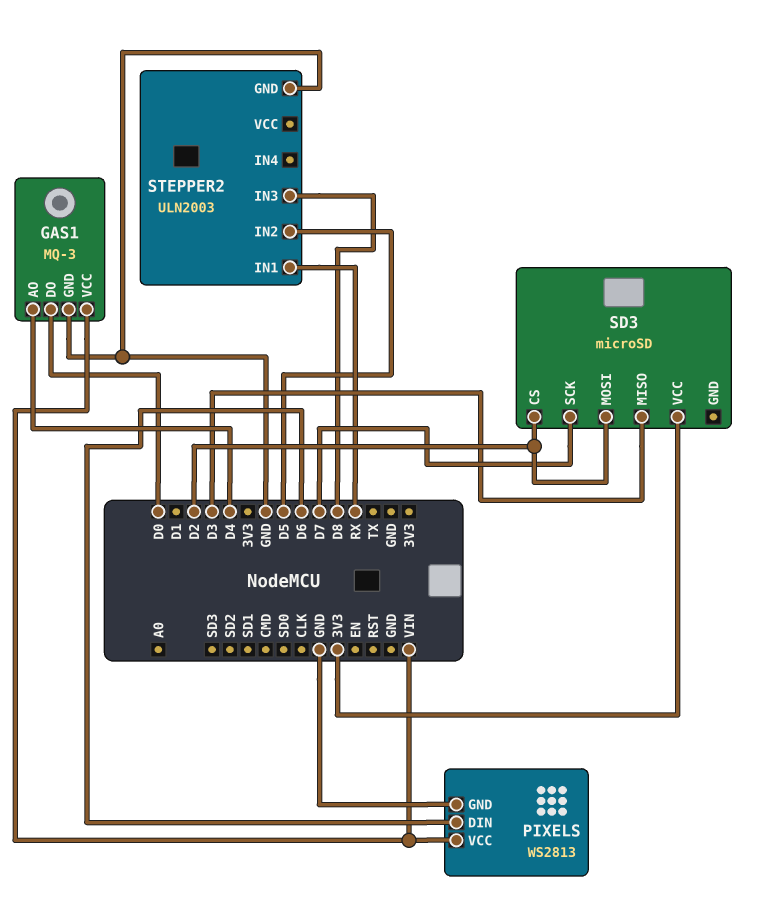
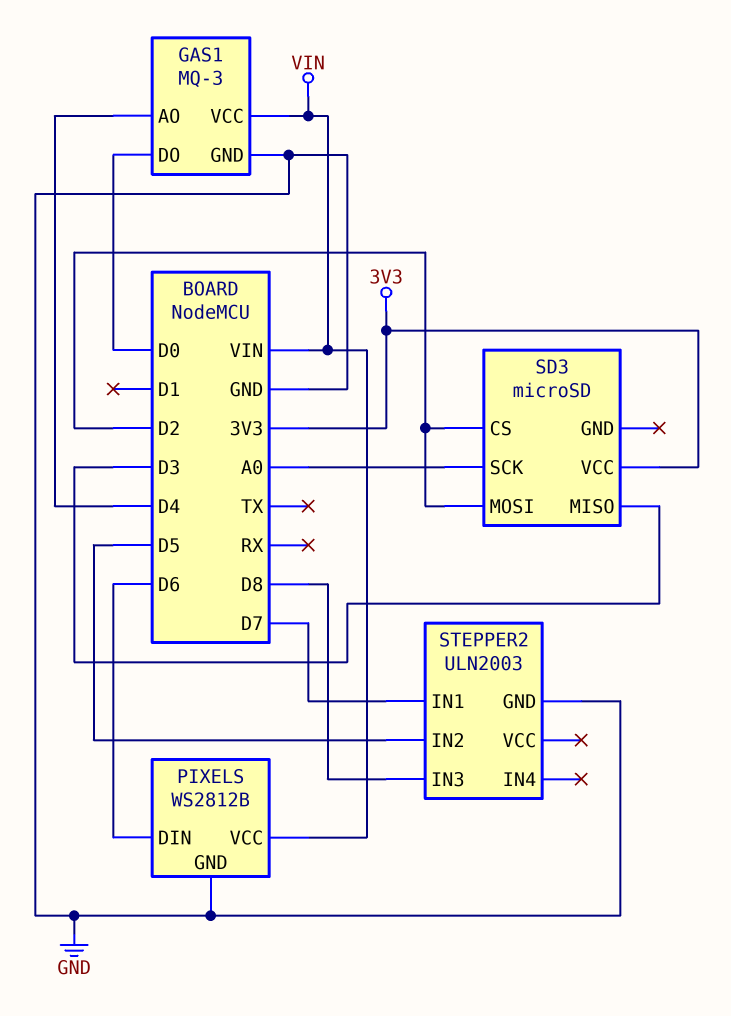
PIXELS: WS2813 -> WS2812B
SD3 pin SCK: D7 -> A0
STEPPER2 pin IN1: RX -> D7

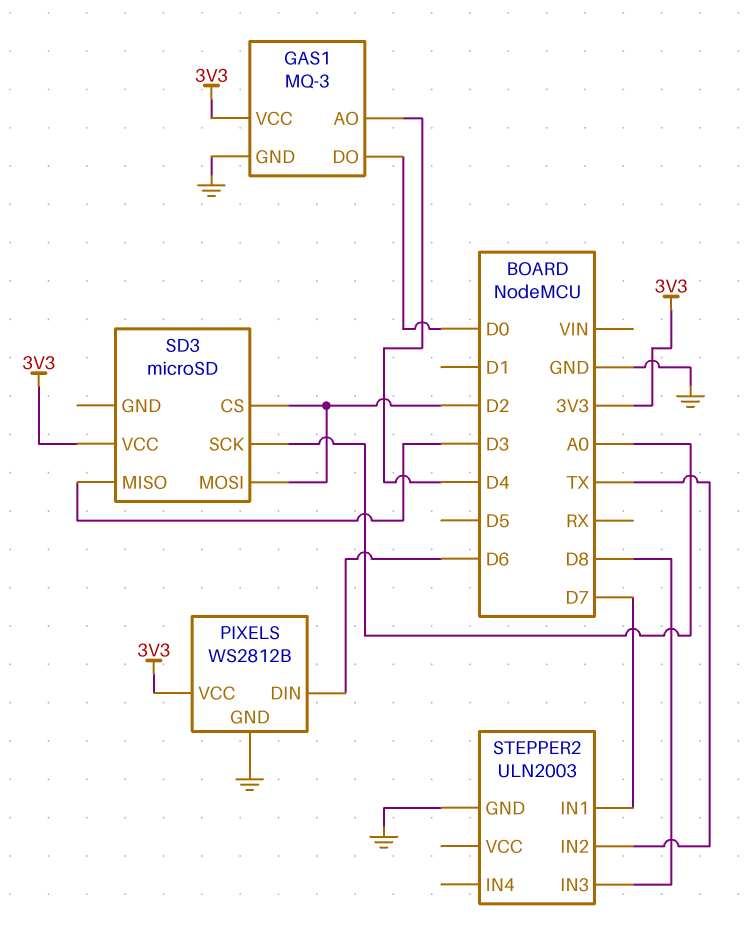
GAS1 pin VCC: VIN -> 3V3
PIXELS pin VCC: VIN -> 3V3
STEPPER2 pin IN2: D5 -> TX

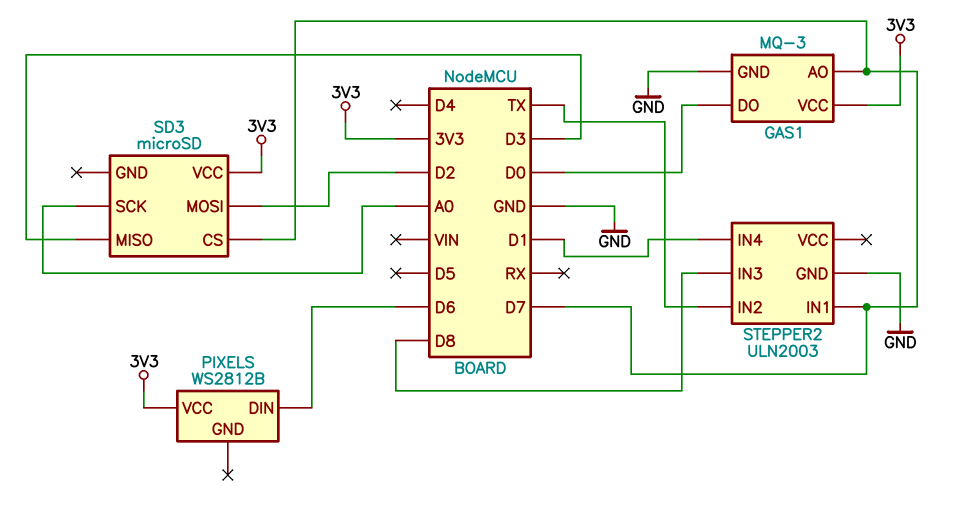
GAS1 pin AO: D4 -> D7
PIXELS pin GND: GND -> none
SD3 pin CS: D2 -> D7
STEPPER2 pin IN4: none -> D1

